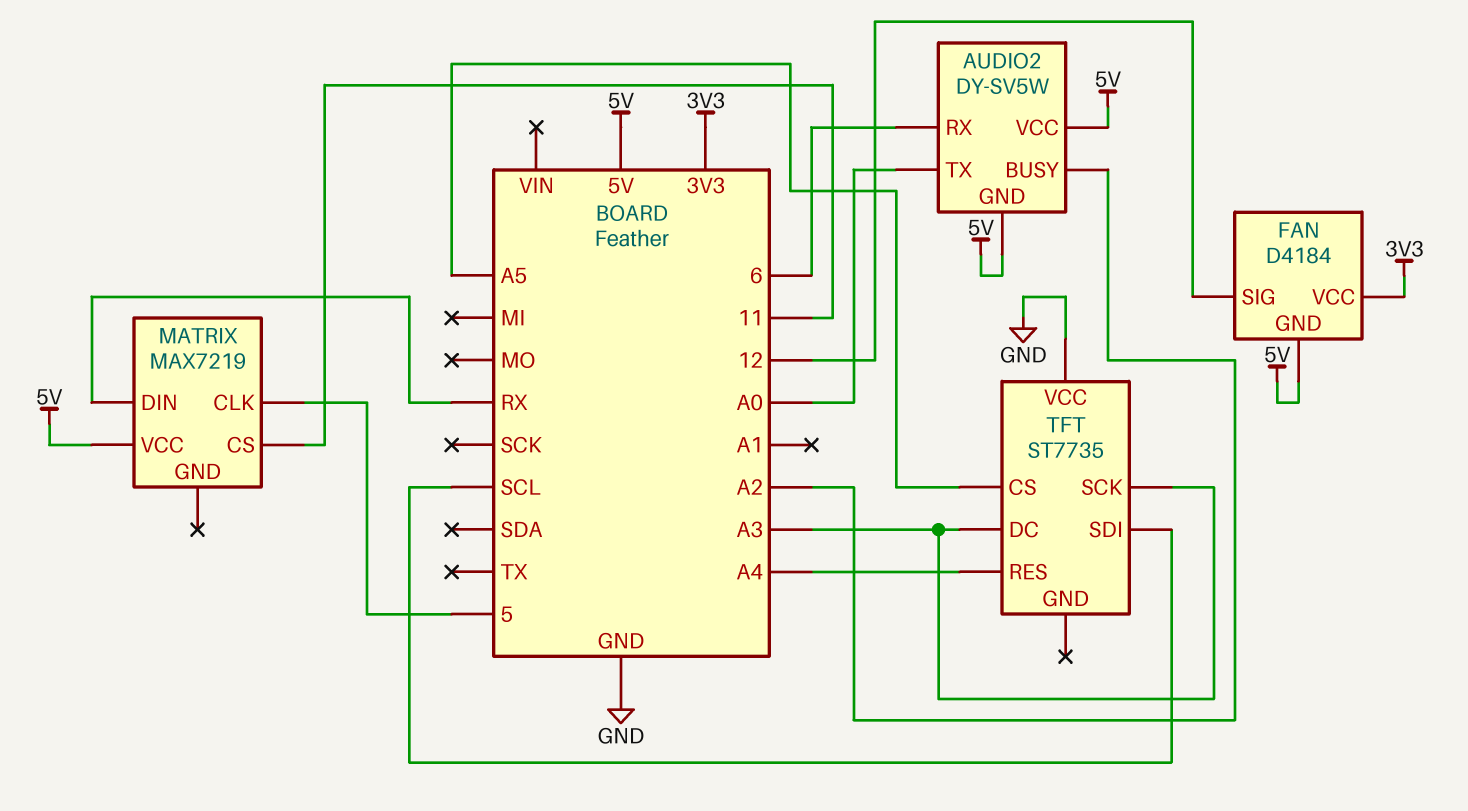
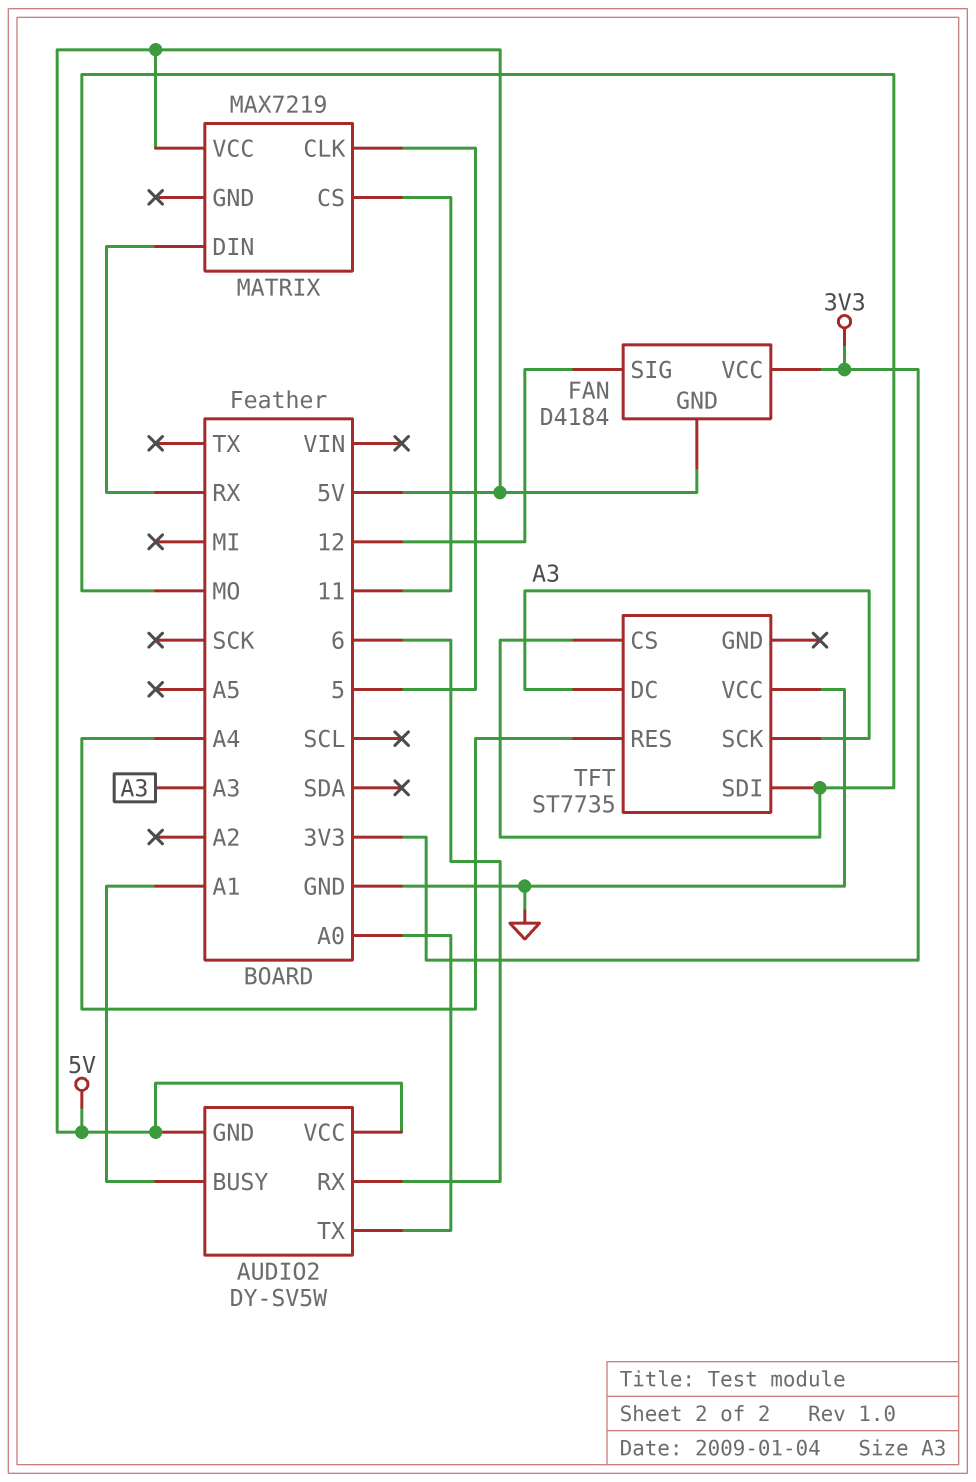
AUDIO2 pin BUSY: A2 -> A1
TFT pin CS: A5 -> MO
TFT pin SDI: SCL -> MO

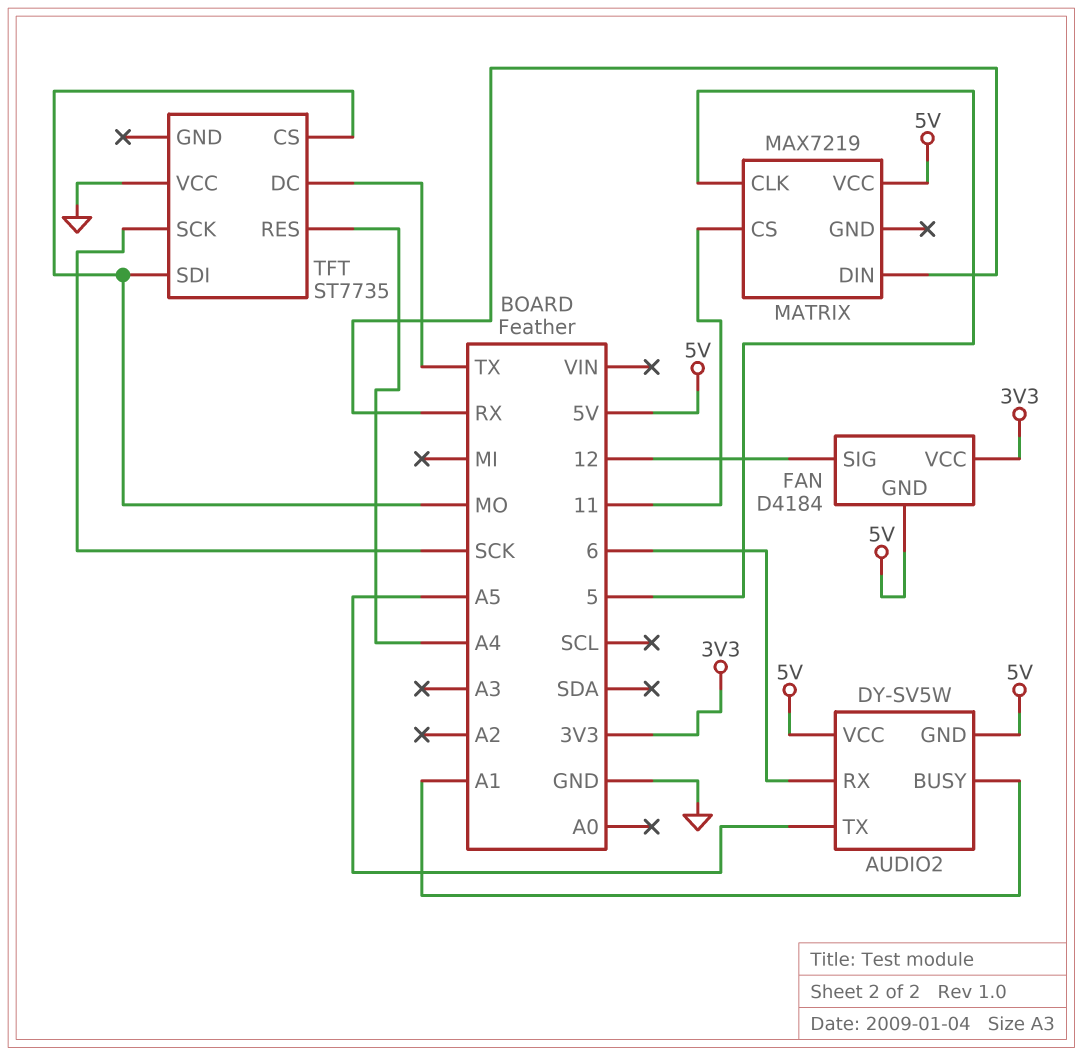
AUDIO2 pin TX: A0 -> A5
TFT pin DC: A3 -> TX
TFT pin SCK: A3 -> SCK

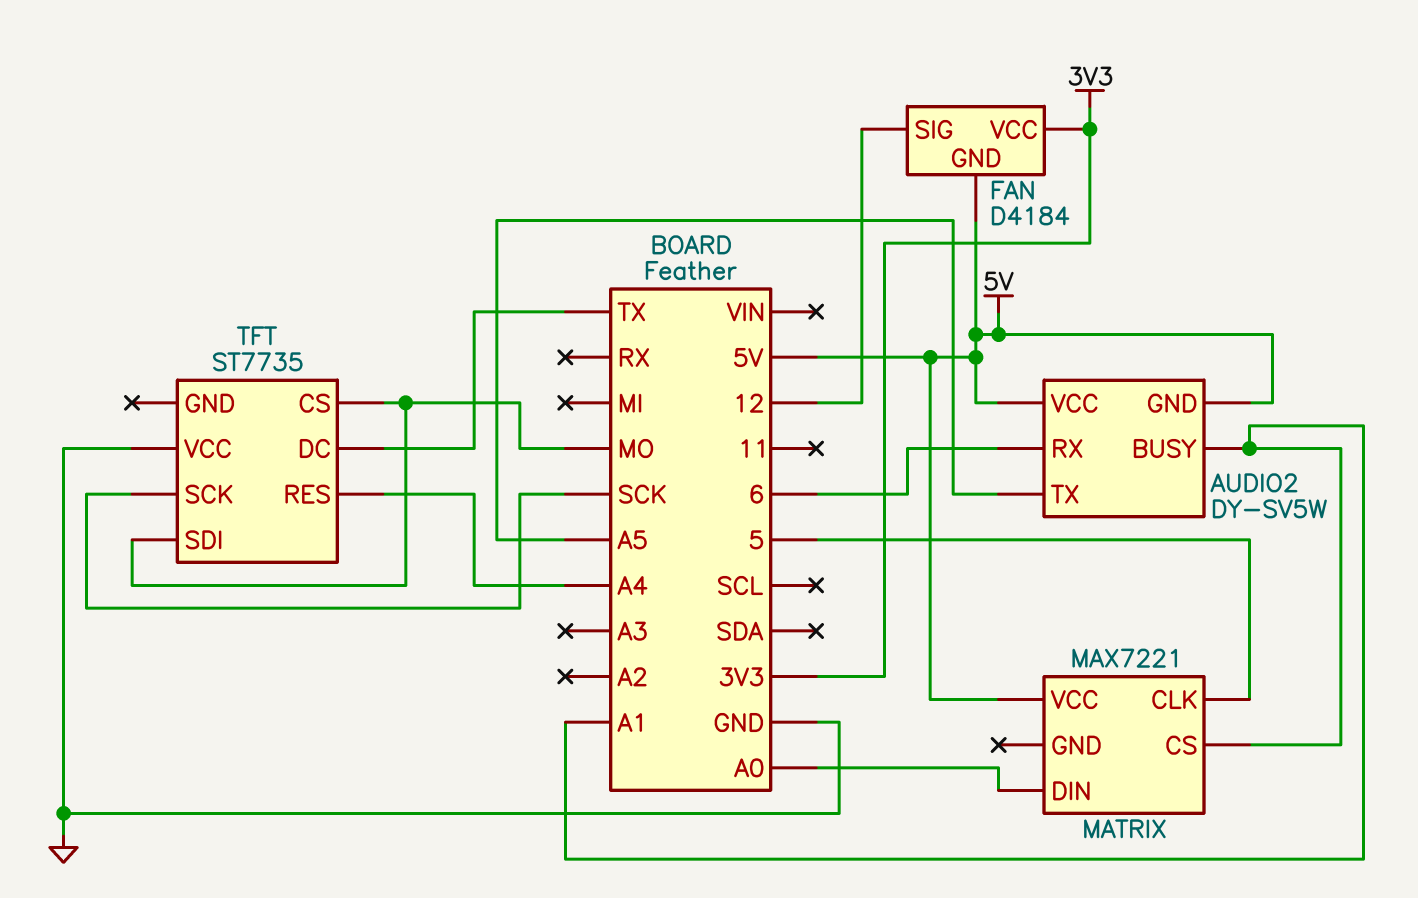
MATRIX: MAX7219 -> MAX7221
MATRIX pin CS: 11 -> A1
MATRIX pin DIN: RX -> A0

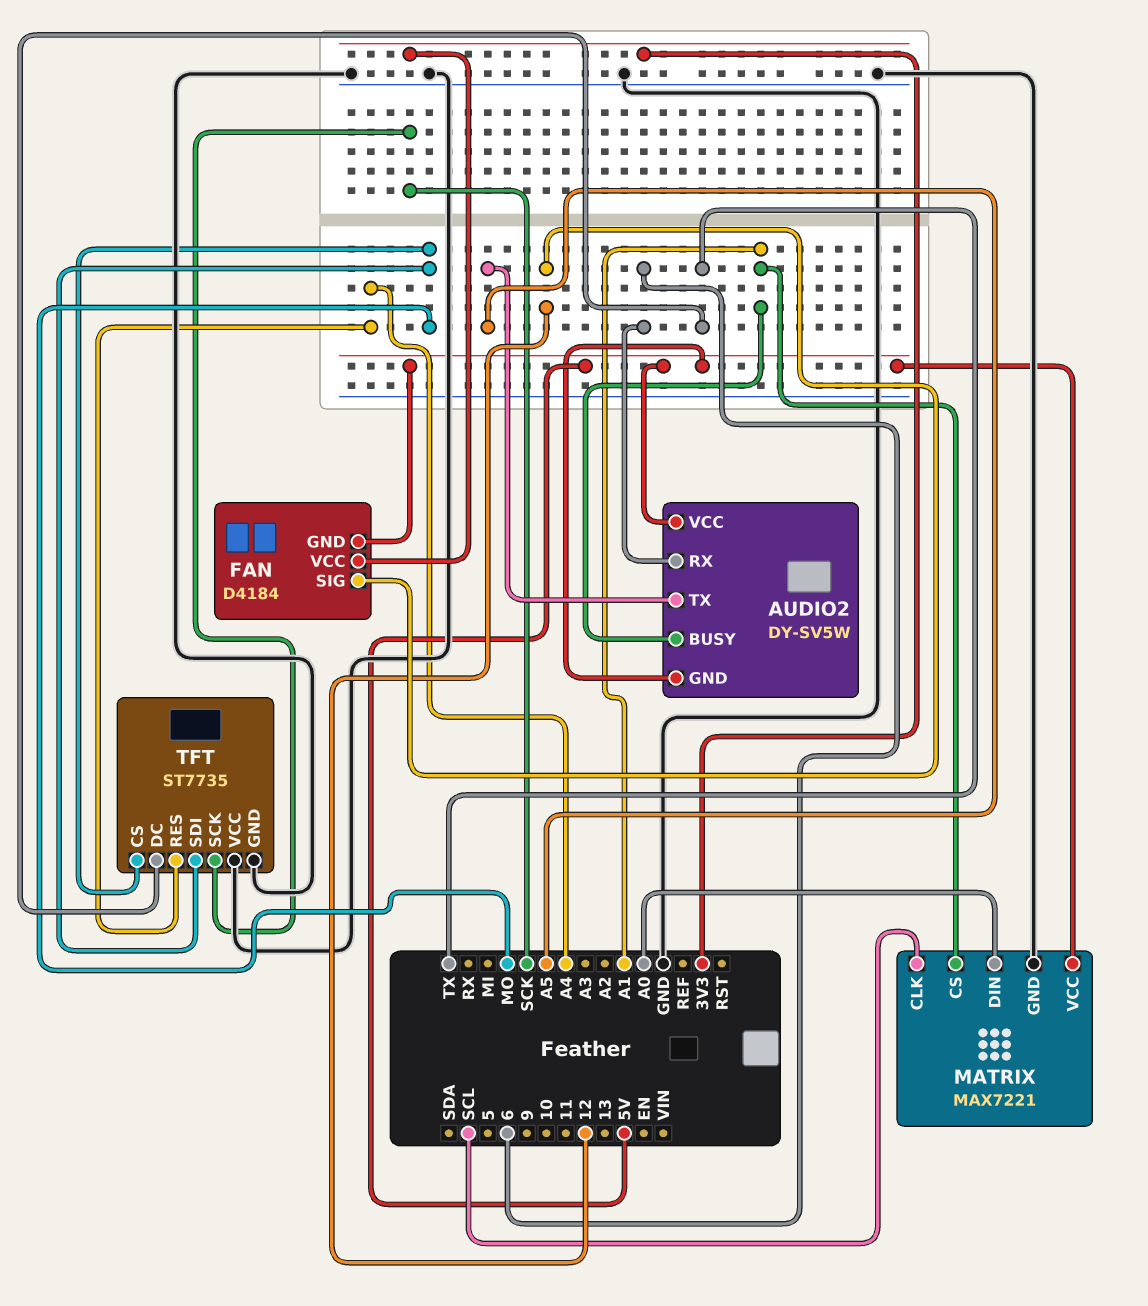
MATRIX pin CLK: 5 -> SCL
MATRIX pin GND: none -> GND
TFT pin GND: none -> GND

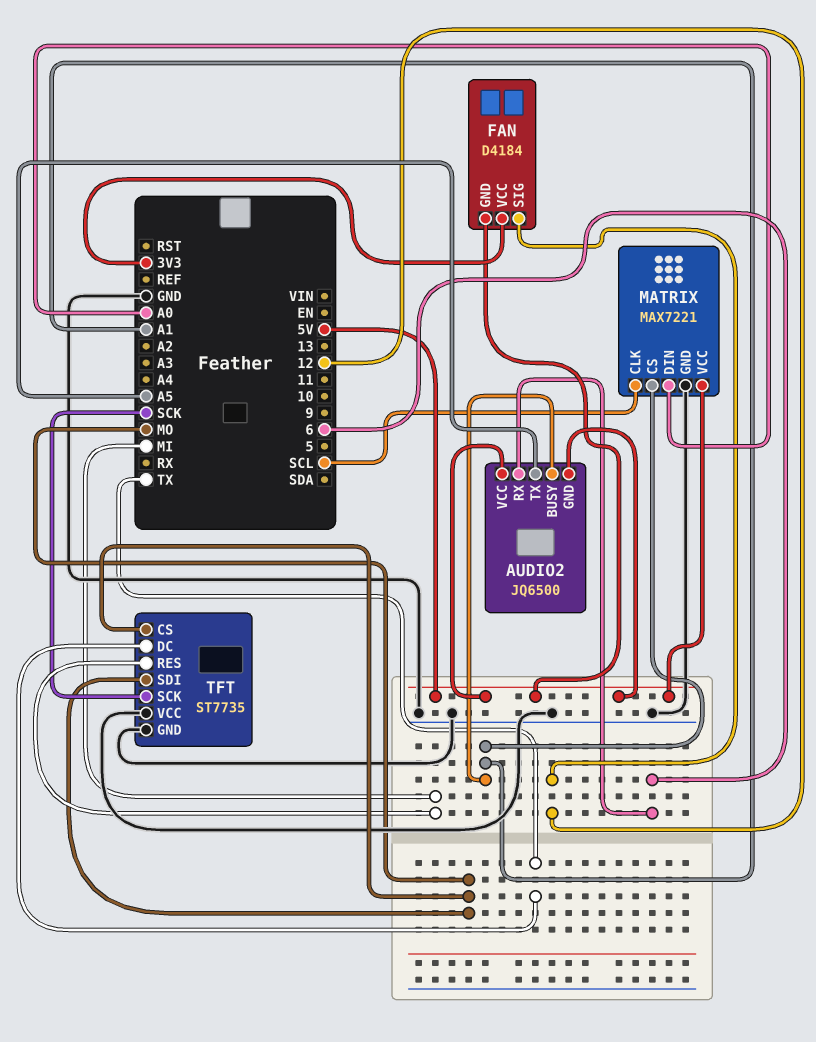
AUDIO2: DY-SV5W -> JQ6500
TFT pin RES: A4 -> MI

